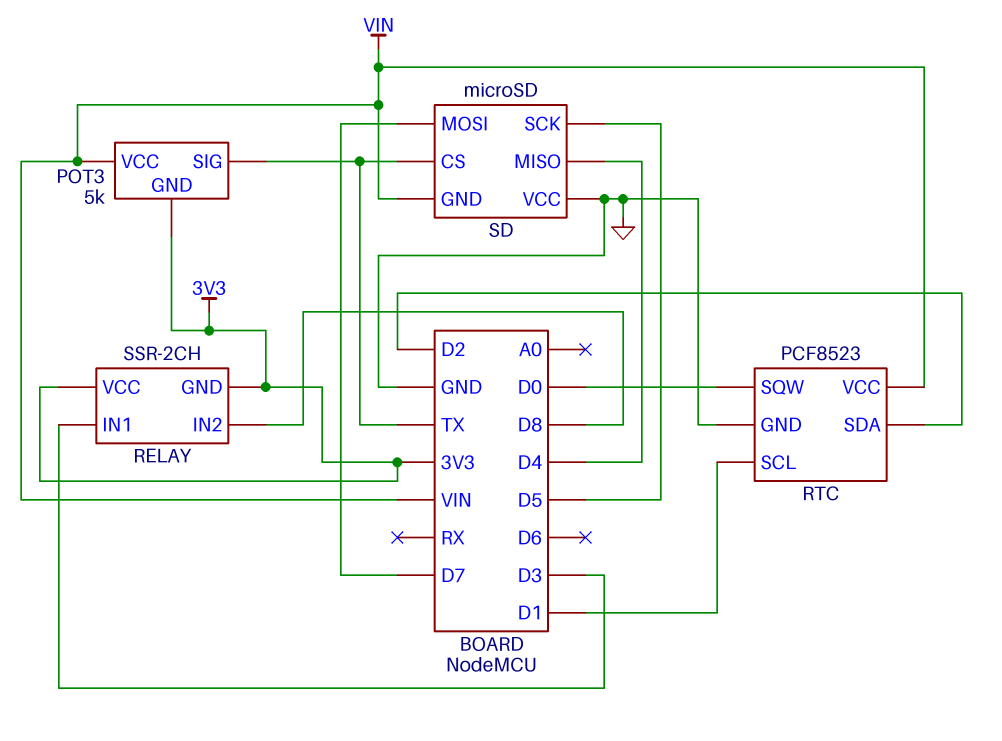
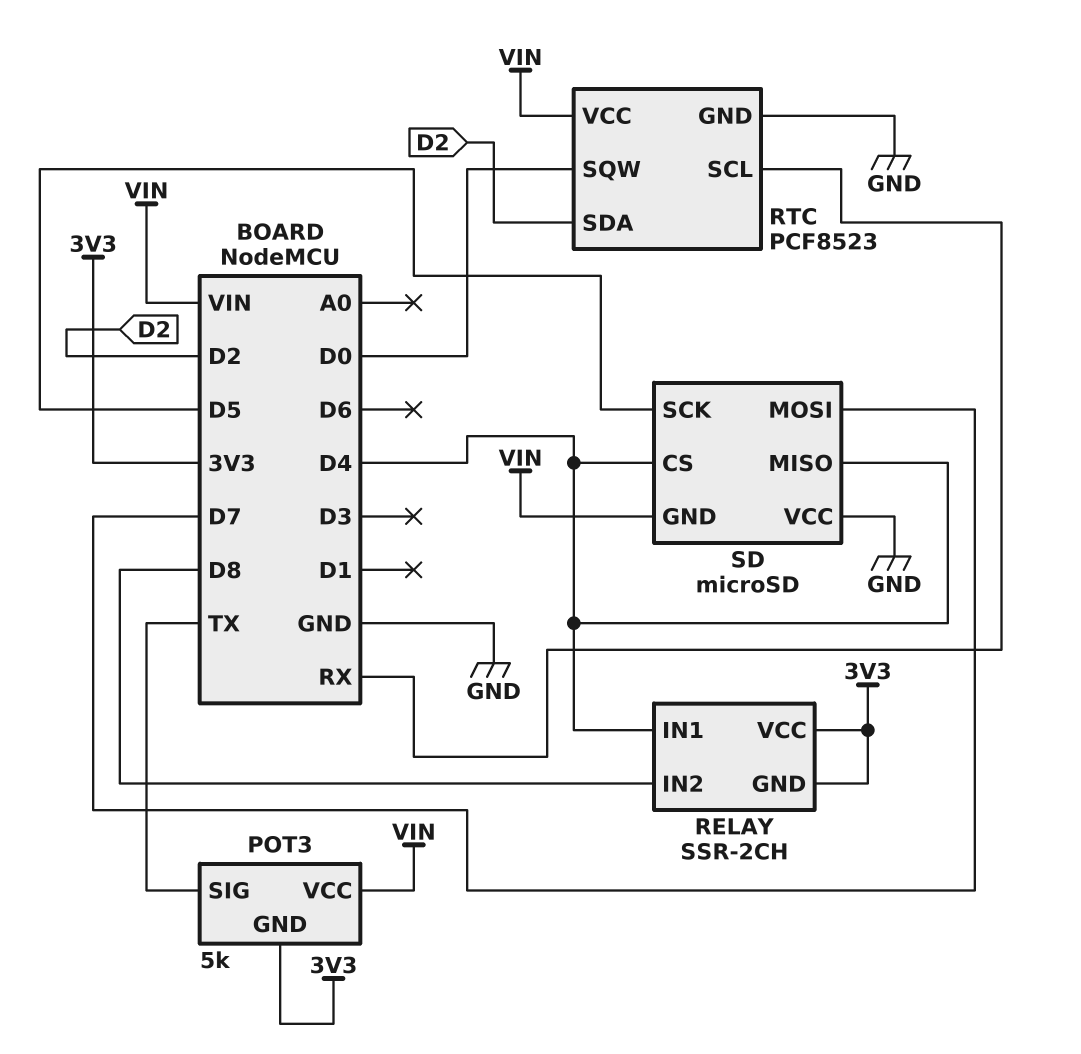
RELAY pin IN1: D3 -> D4
RTC pin SCL: D1 -> RX
SD pin CS: TX -> D4

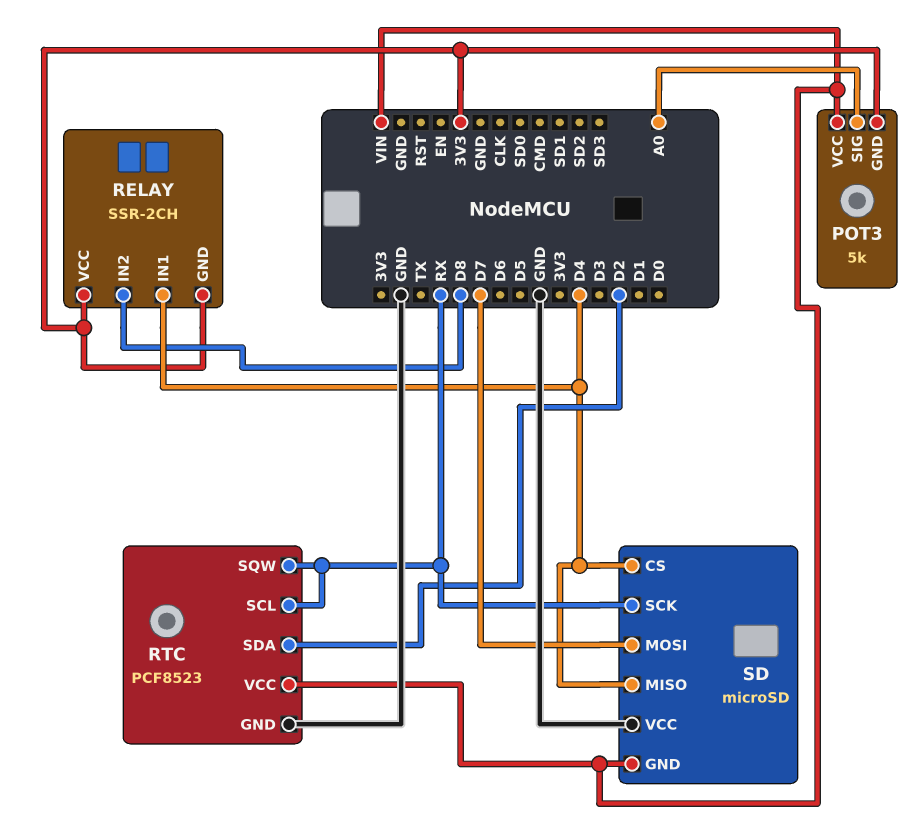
POT3 pin SIG: TX -> A0
RTC pin SQW: D0 -> RX
SD pin SCK: D5 -> RX

